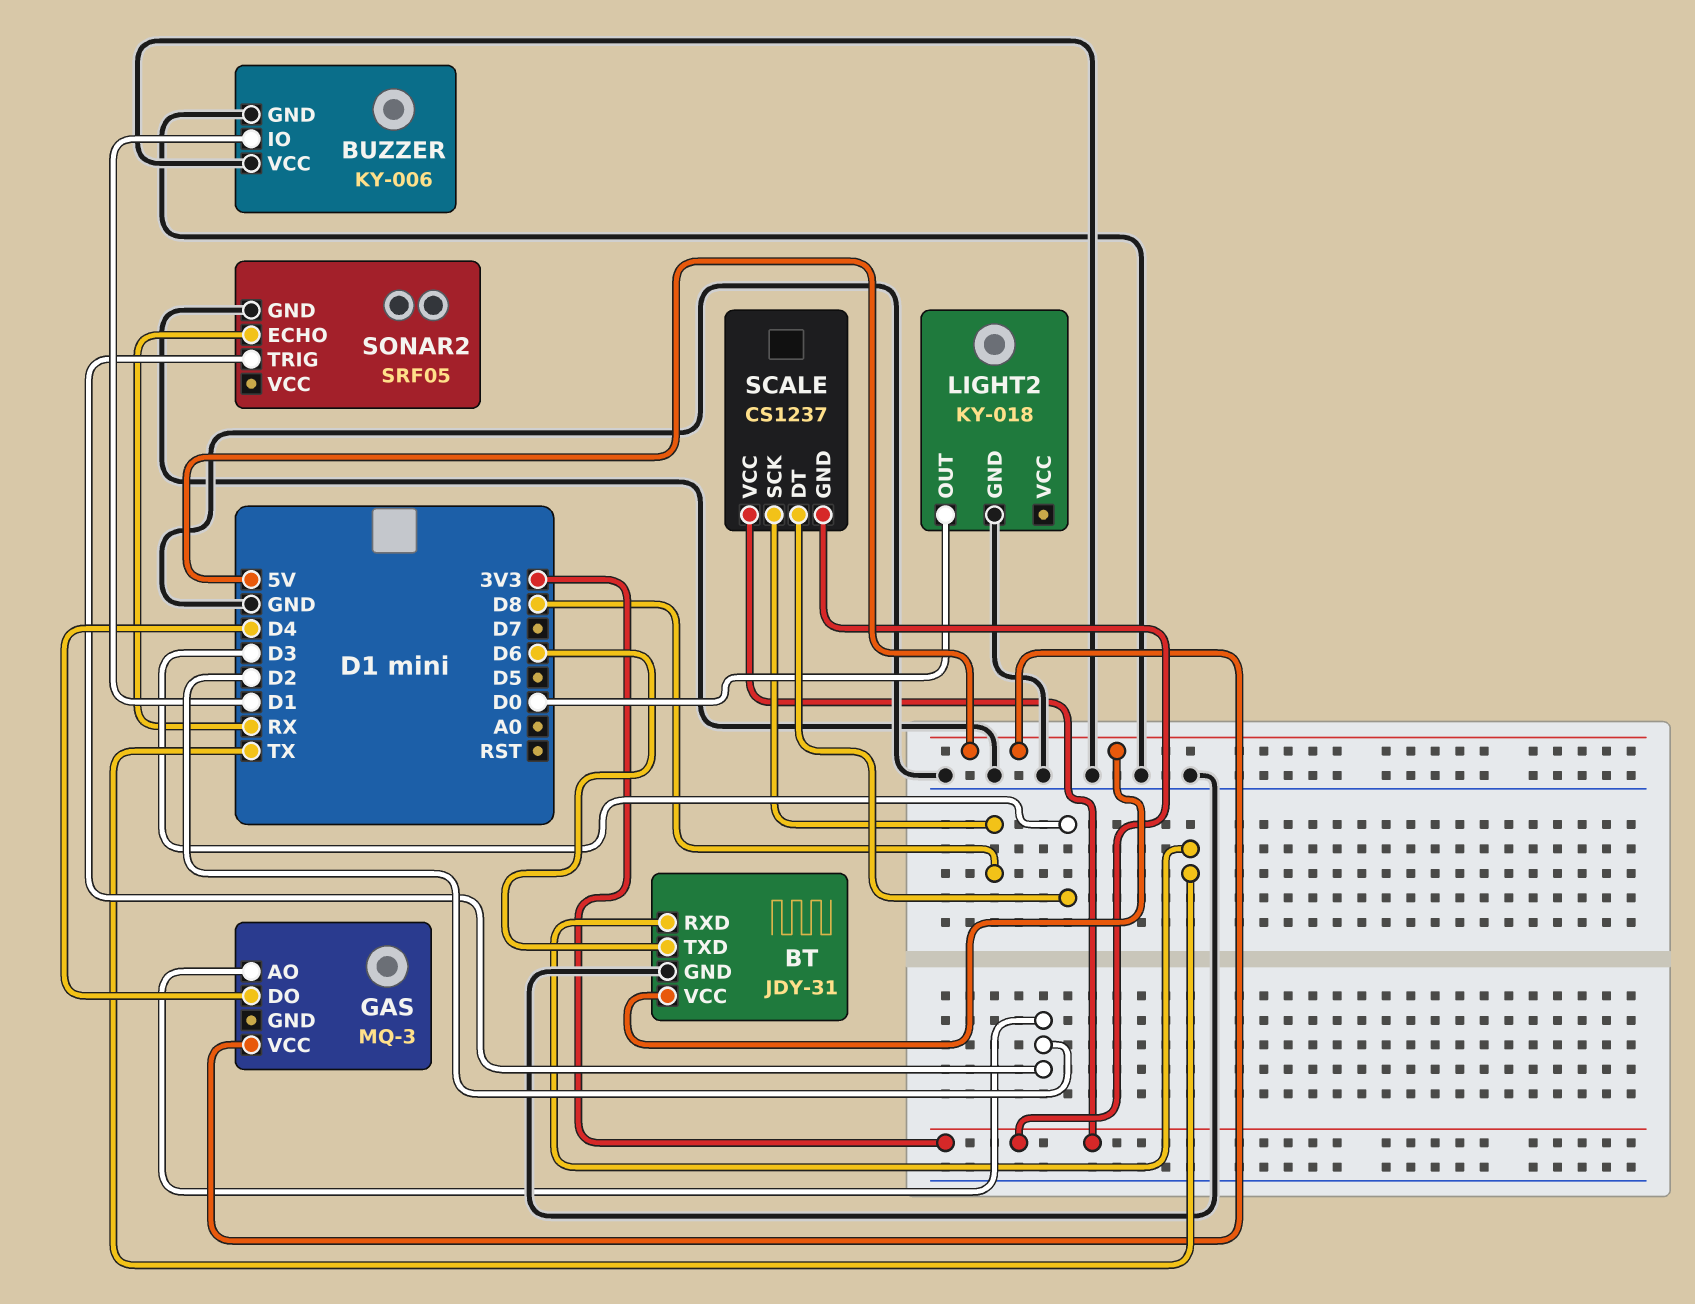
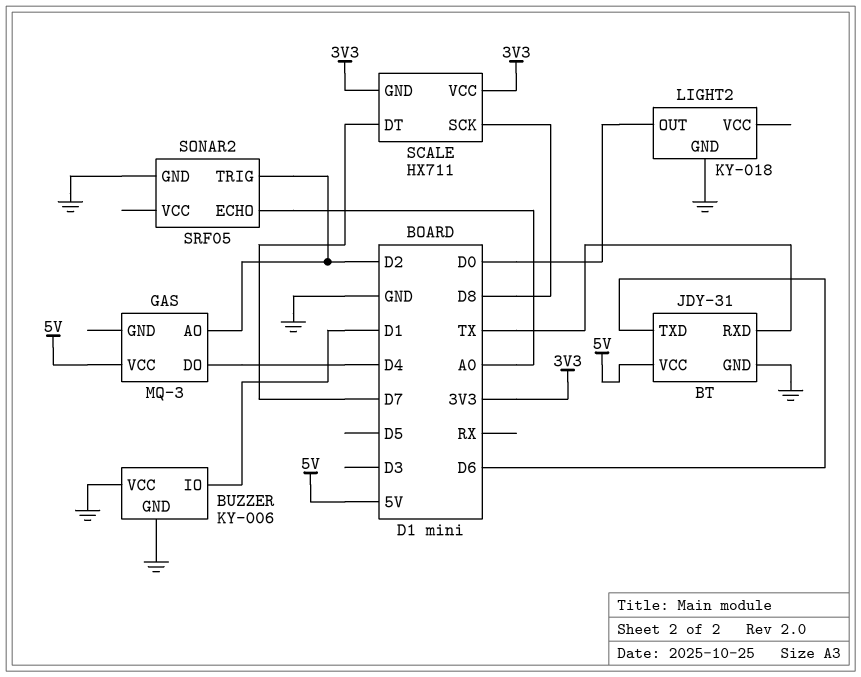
SCALE: CS1237 -> HX711
SCALE pin DT: D3 -> D7
SONAR2 pin ECHO: RX -> A0

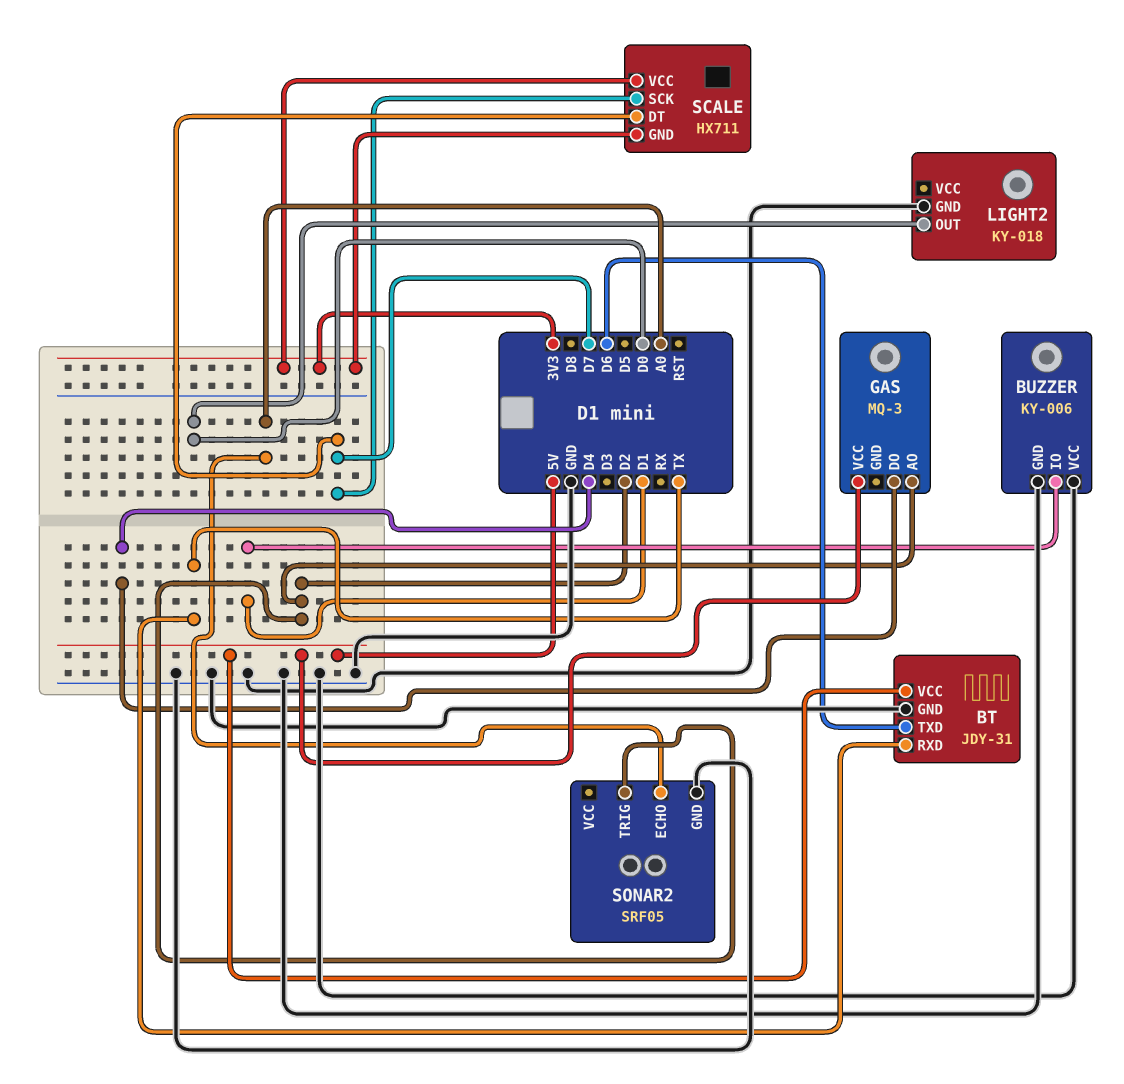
SCALE pin SCK: D8 -> D7

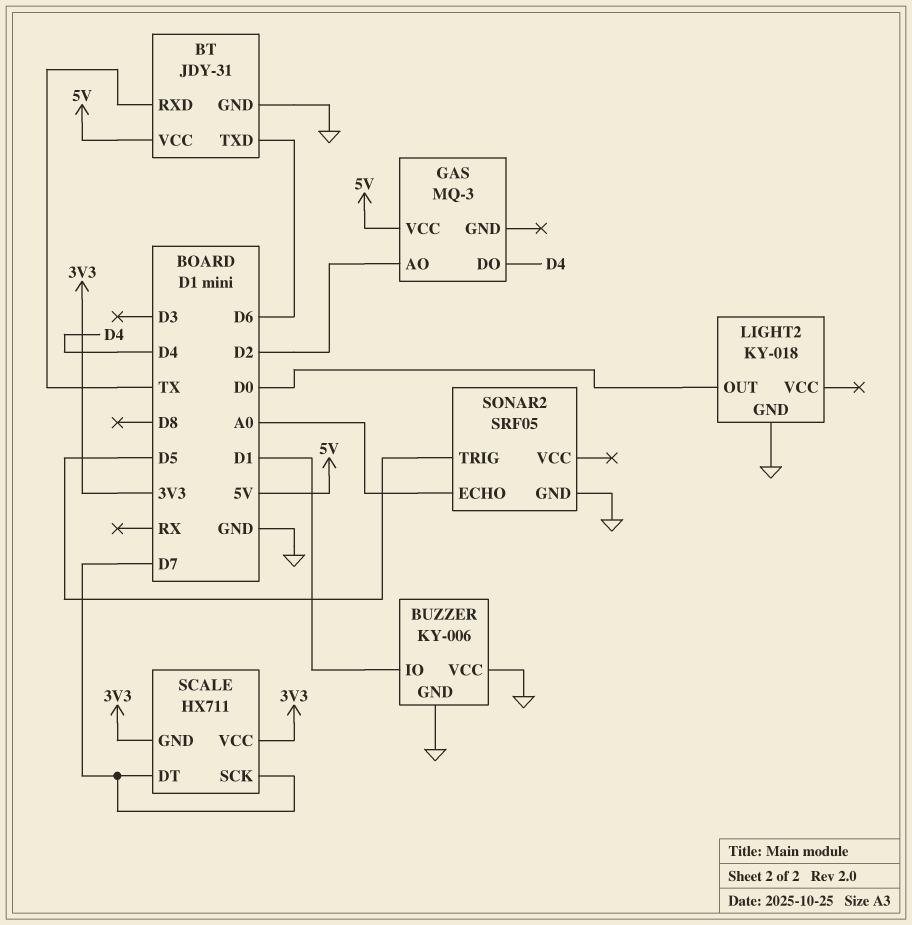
SONAR2 pin TRIG: D2 -> D5

